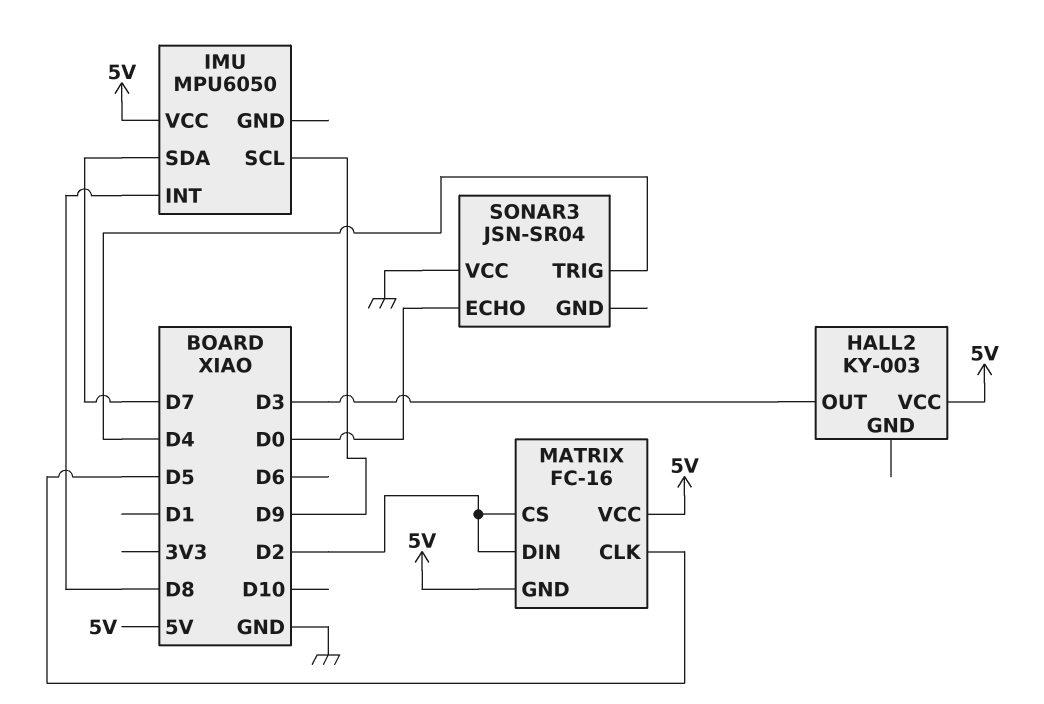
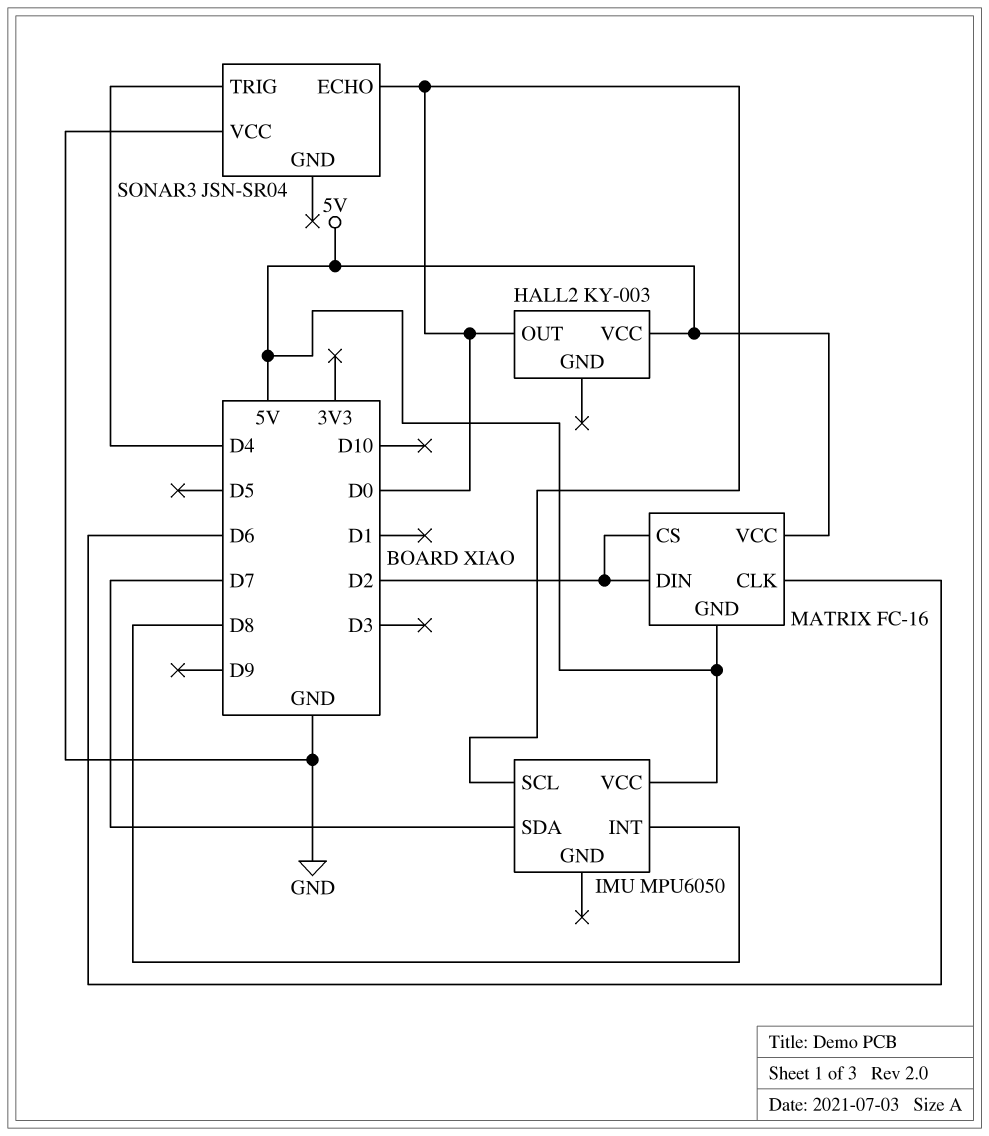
HALL2 pin OUT: D3 -> D0
IMU pin SCL: D9 -> D0
MATRIX pin CLK: D5 -> D6

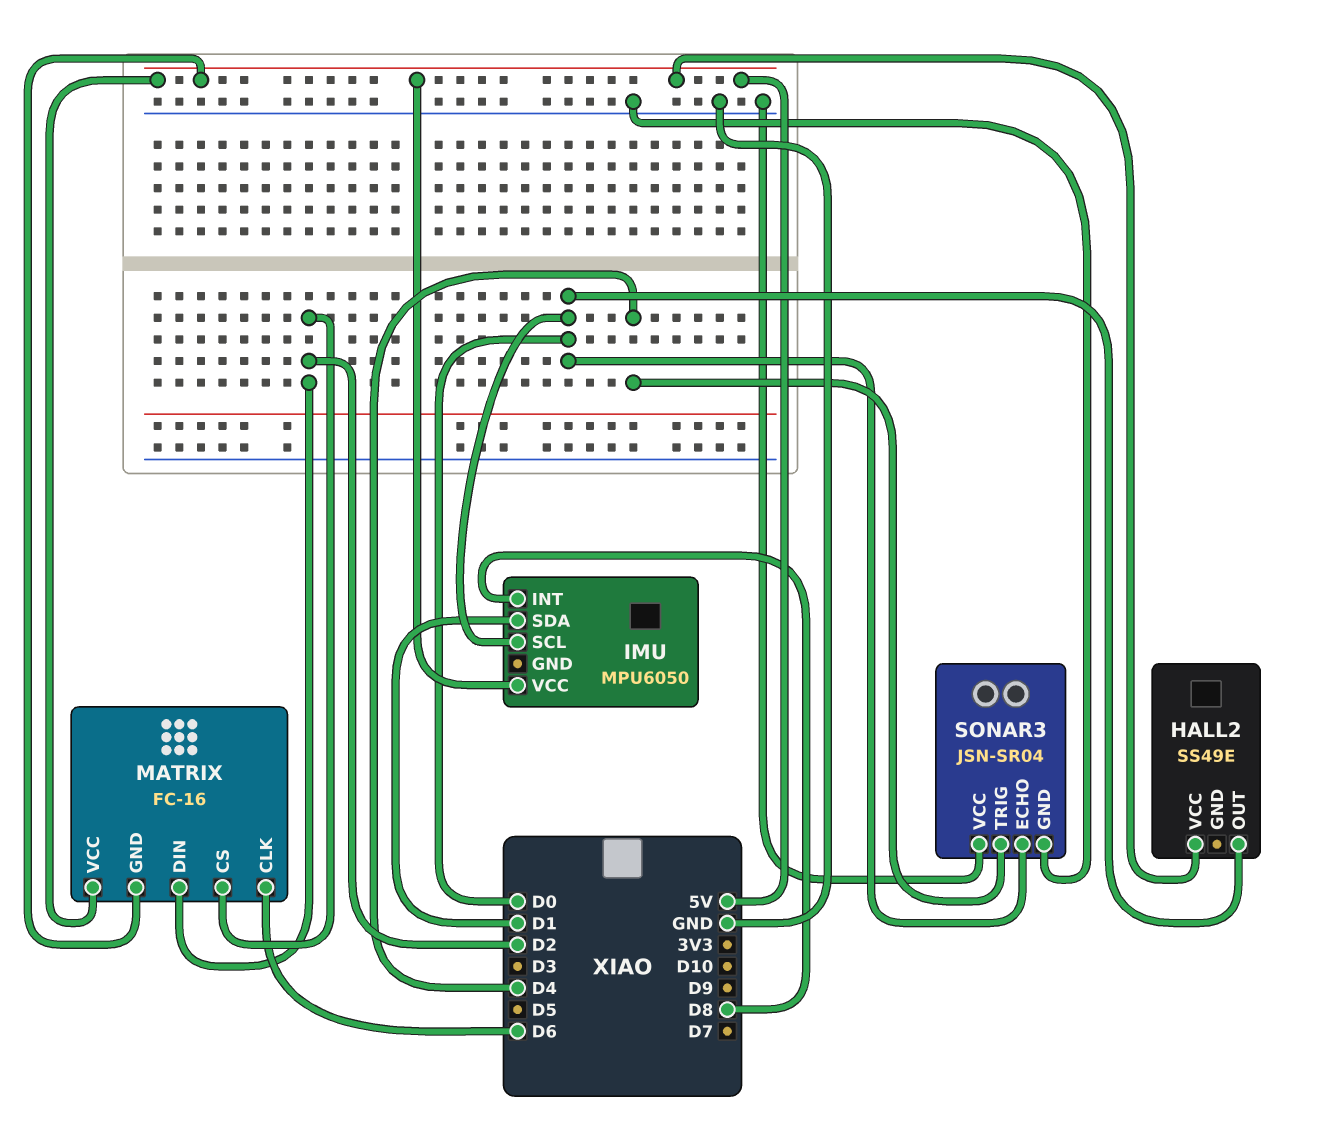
HALL2: KY-003 -> SS49E
IMU pin SDA: D7 -> D1
SONAR3 pin GND: none -> GND

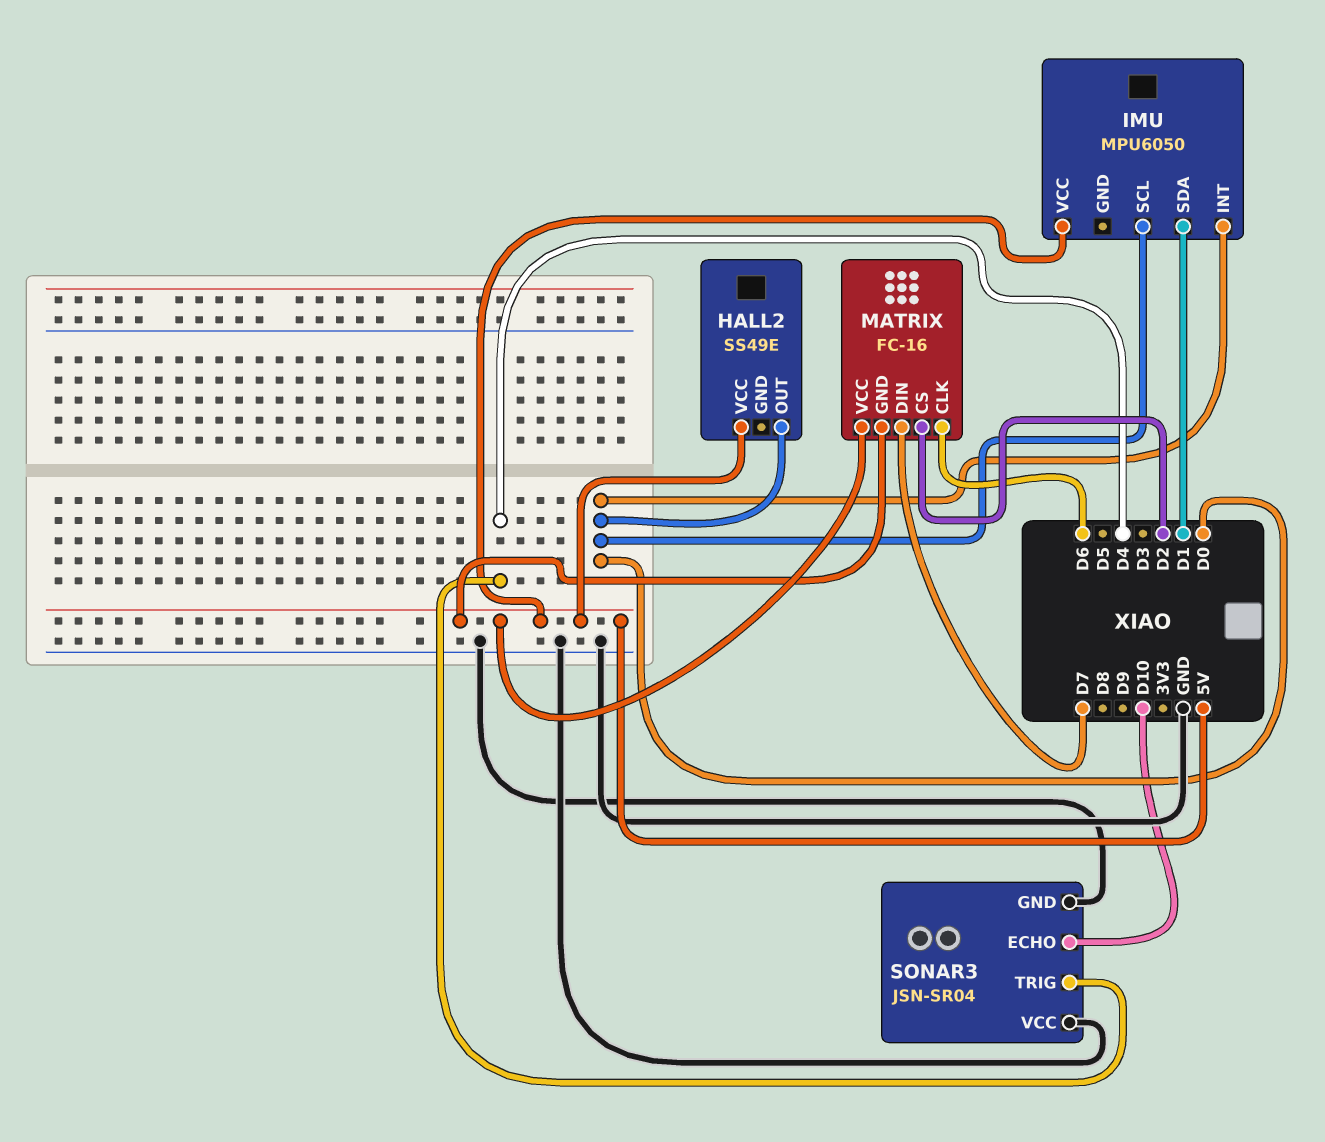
IMU pin INT: D8 -> D0
MATRIX pin DIN: D2 -> D7
SONAR3 pin ECHO: D0 -> D10

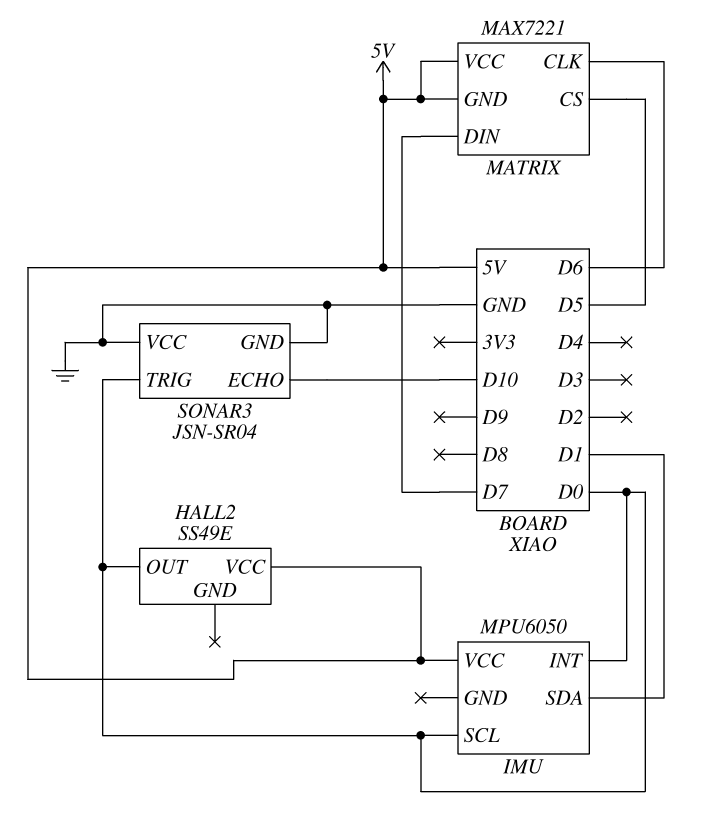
MATRIX: FC-16 -> MAX7221
MATRIX pin CS: D2 -> D5
SONAR3 pin TRIG: D4 -> D0

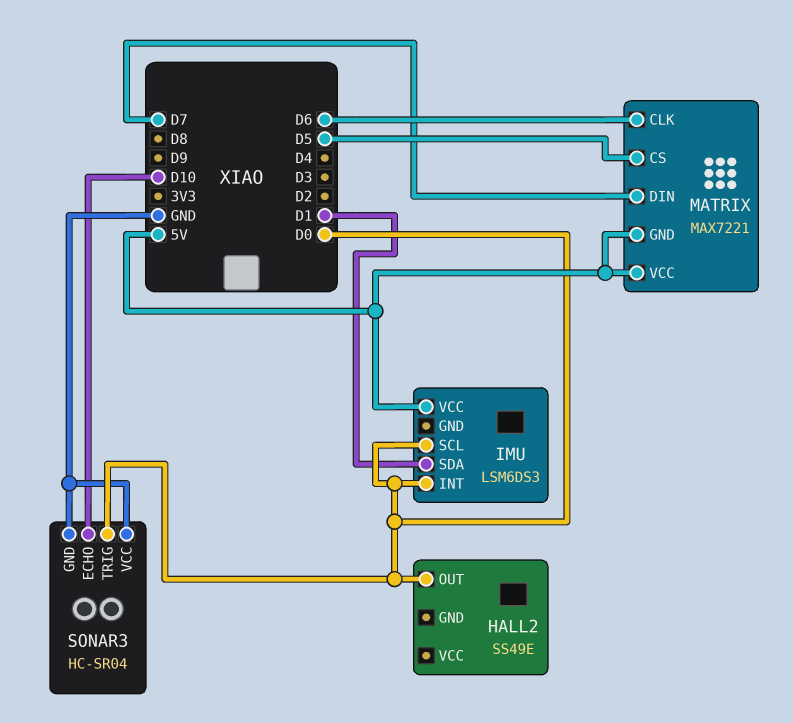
HALL2 pin VCC: 5V -> none
IMU: MPU6050 -> LSM6DS3
SONAR3: JSN-SR04 -> HC-SR04

